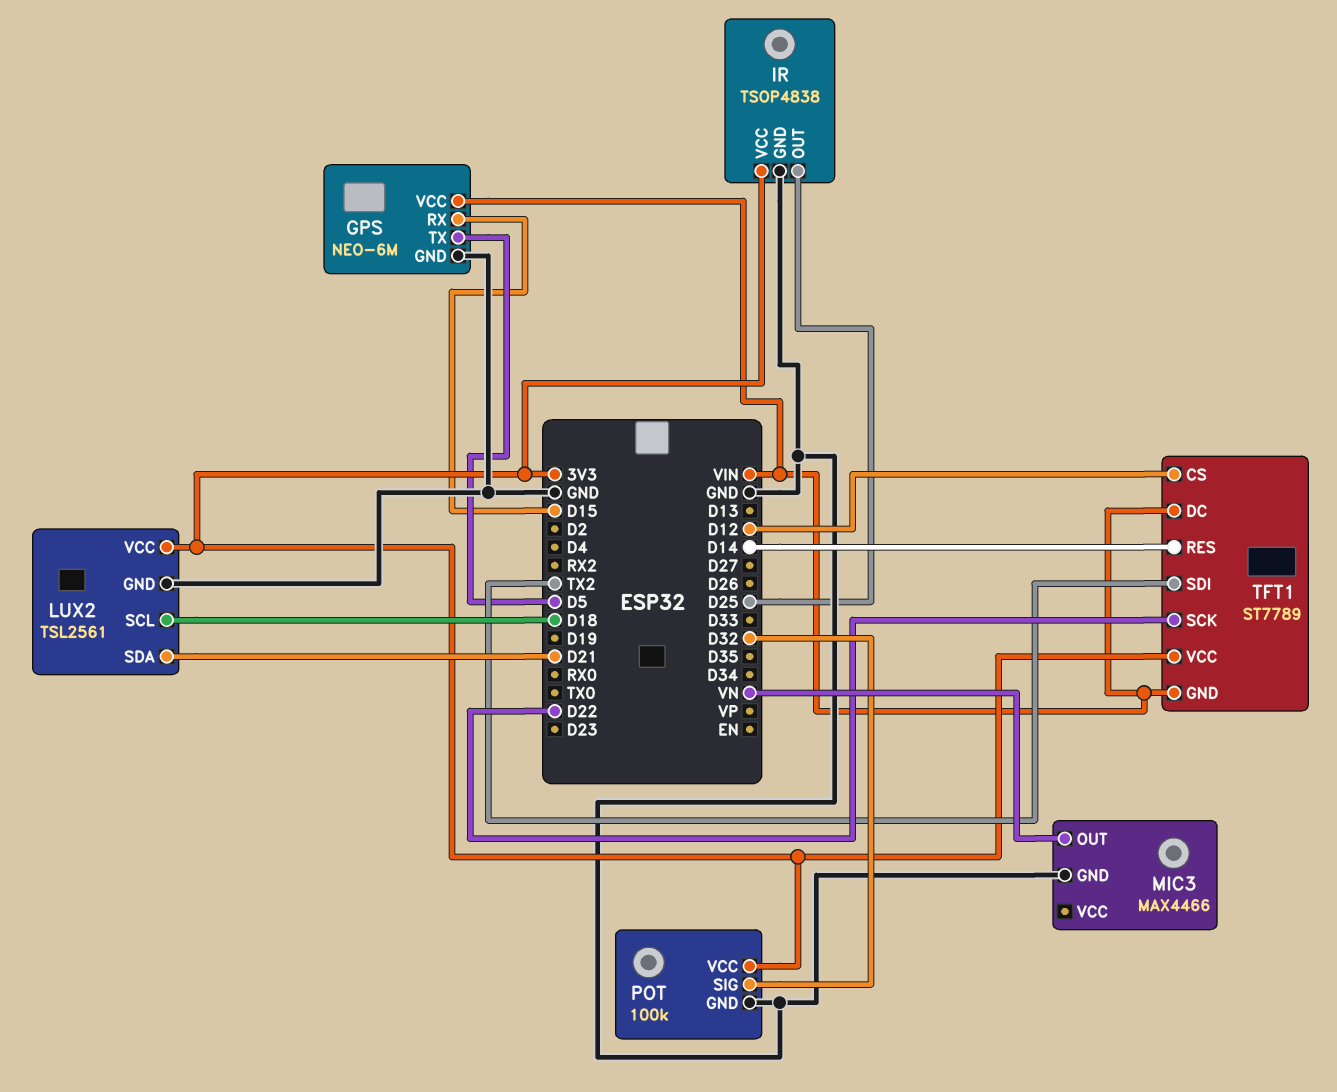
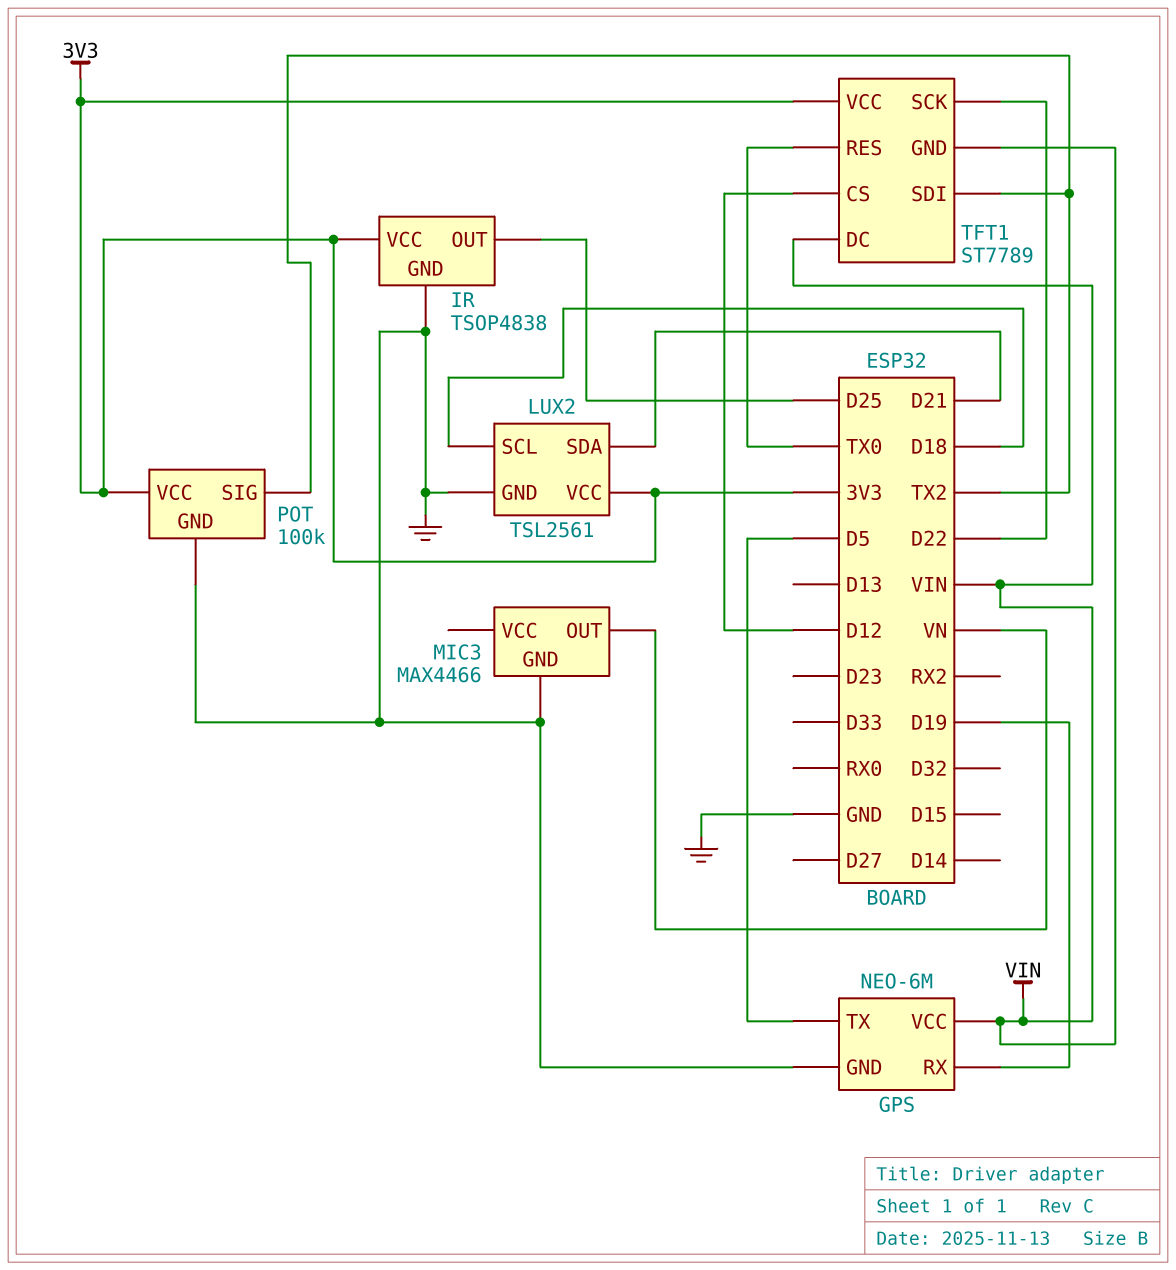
GPS pin RX: D15 -> D19
POT pin SIG: D32 -> TX2
TFT1 pin RES: D14 -> TX0

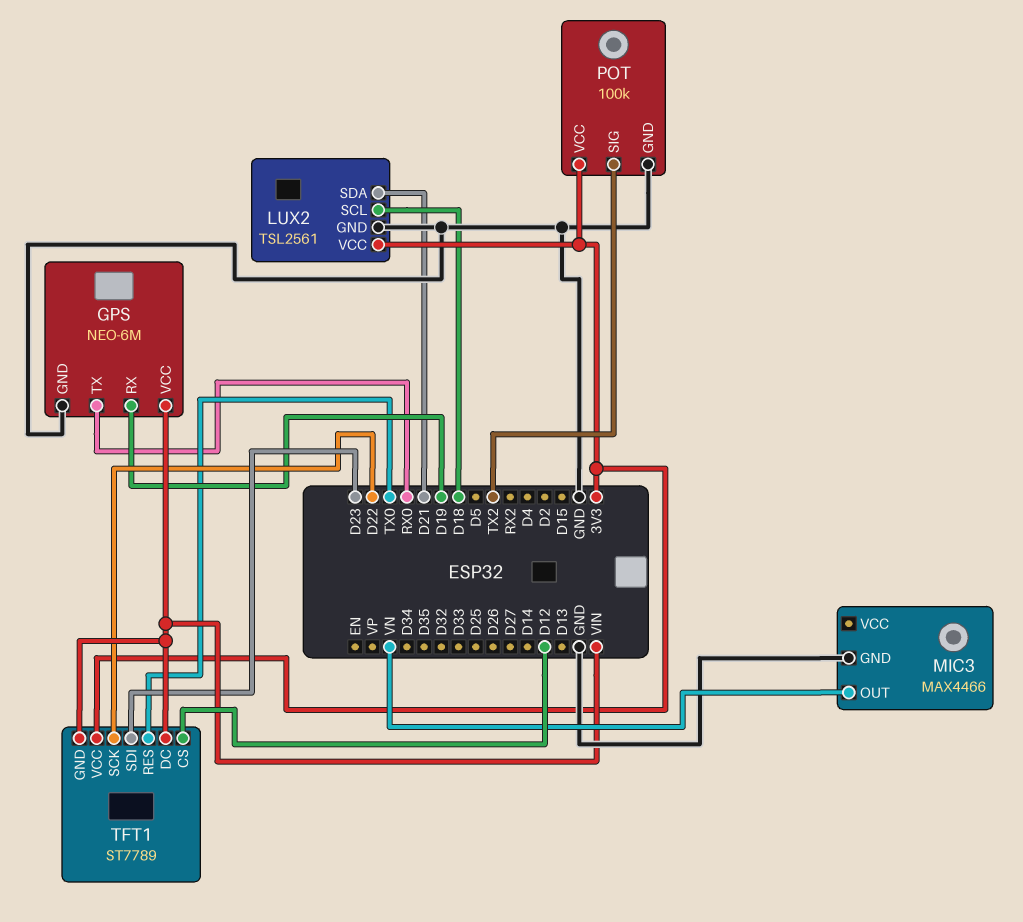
GPS pin TX: D5 -> RX0
IR: TSOP4838 -> none
IR pin GND: GND -> none
IR pin OUT: D25 -> none
IR pin VCC: 3V3 -> none
TFT1 pin SDI: TX2 -> D23

